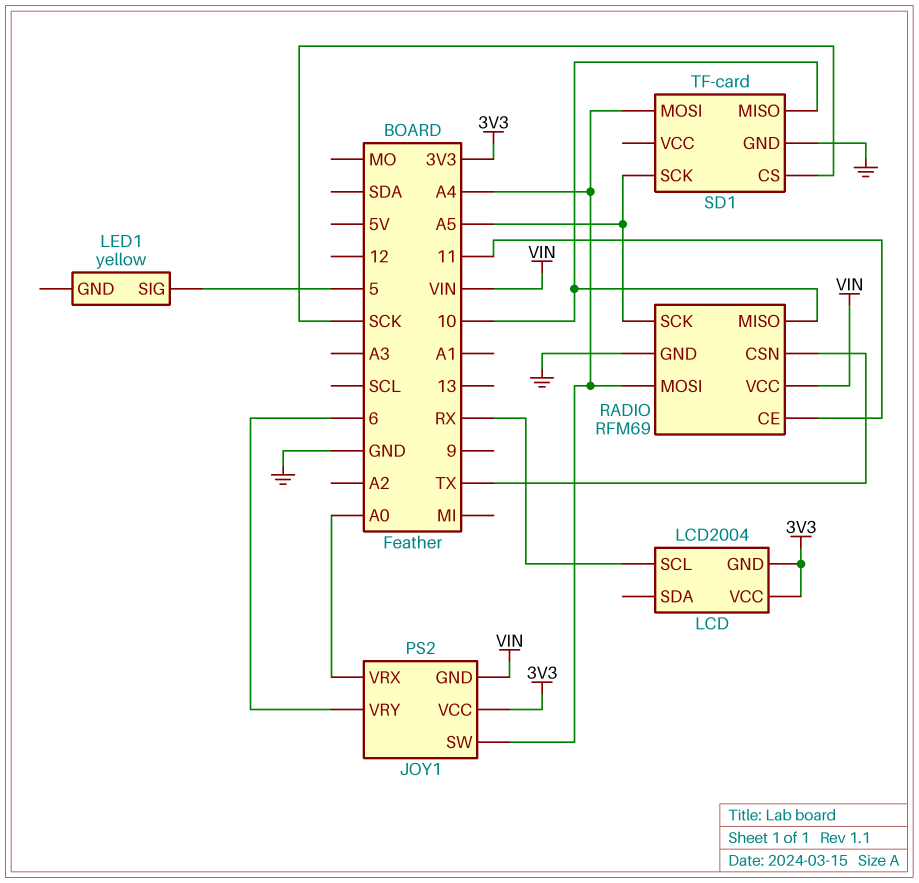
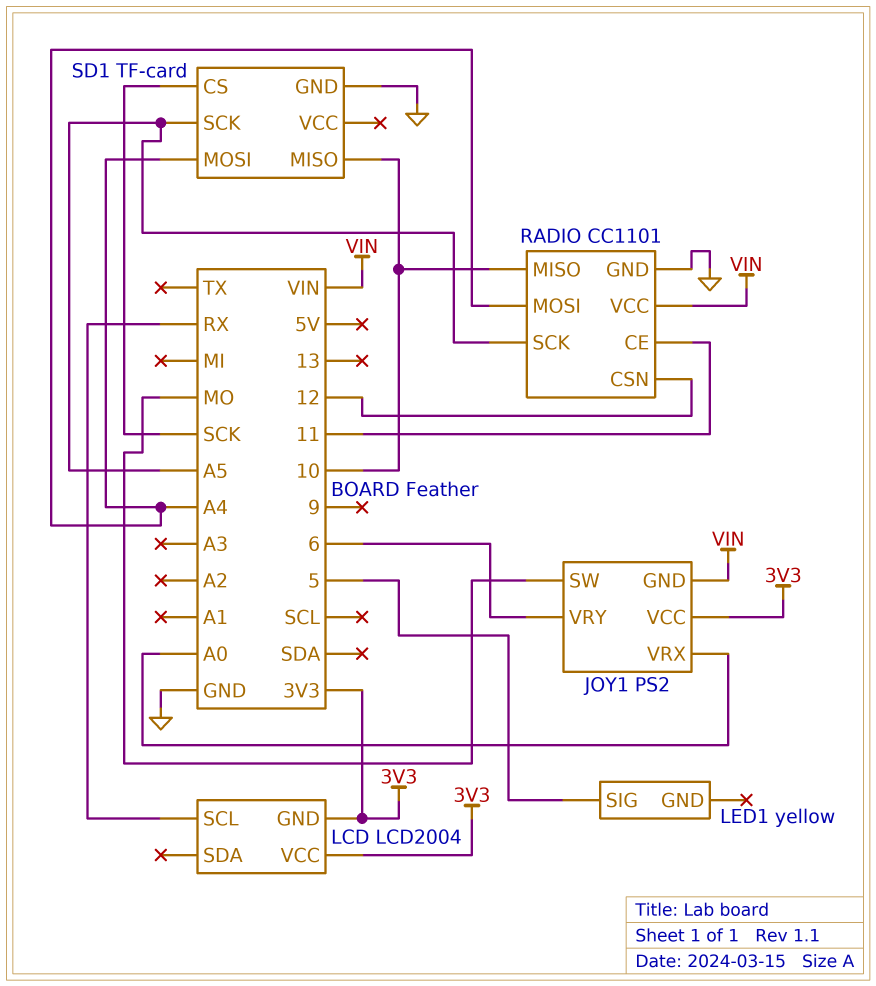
JOY1 pin SW: A4 -> MO
RADIO: RFM69 -> CC1101
RADIO pin CSN: TX -> 12

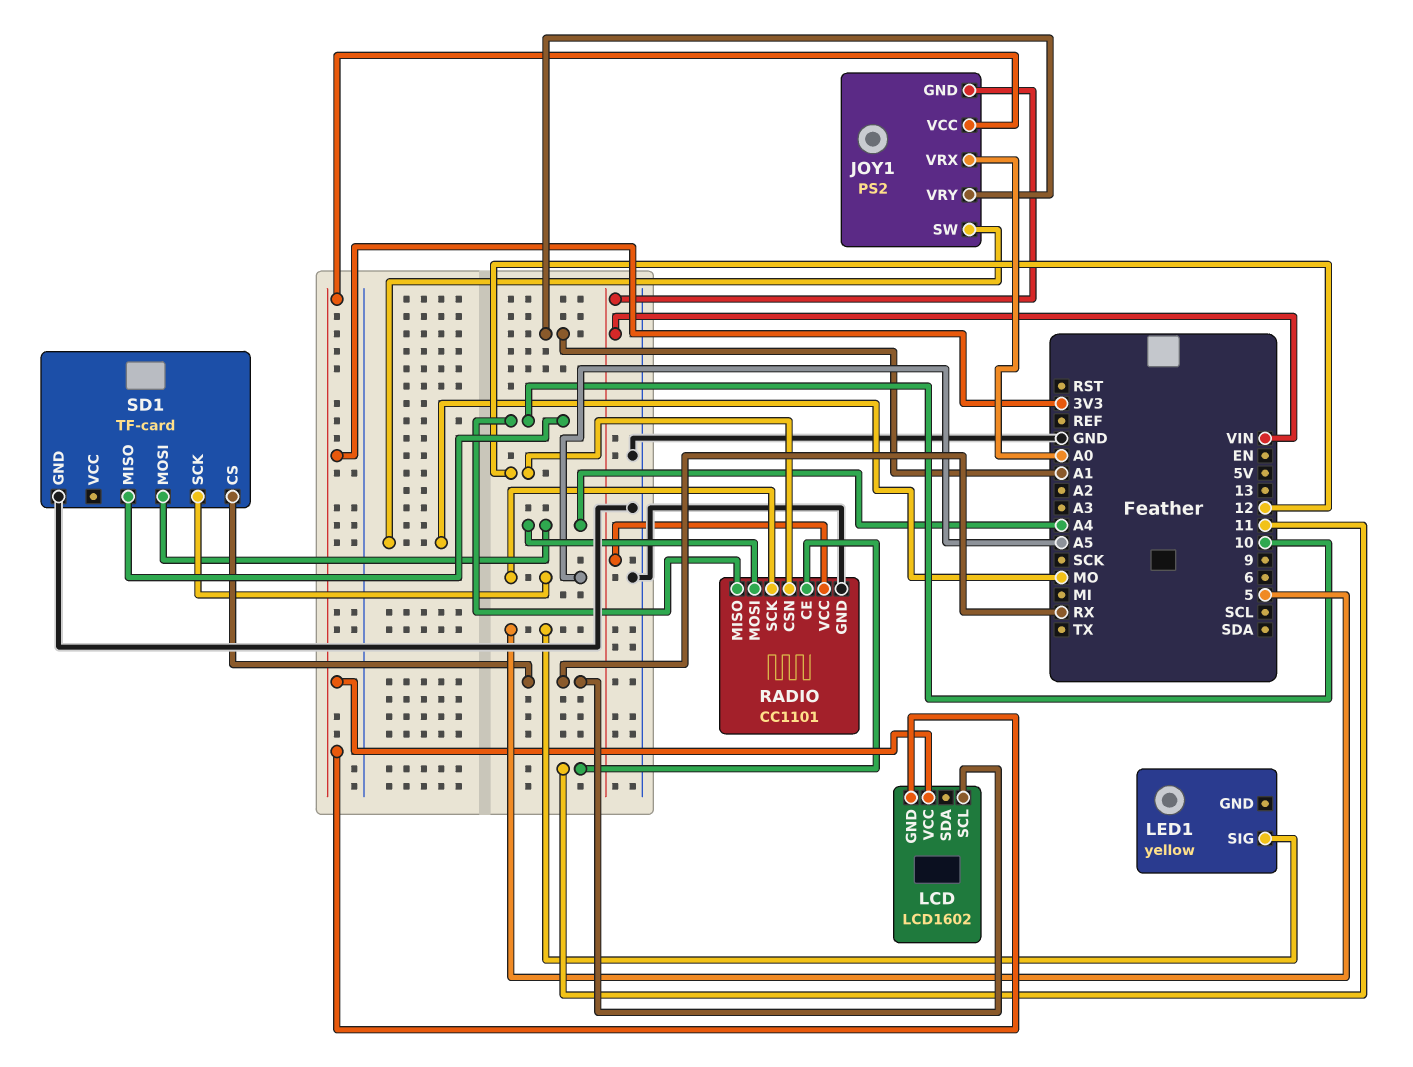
JOY1 pin VRY: 6 -> A1
LCD: LCD2004 -> LCD1602
SD1 pin CS: SCK -> RX

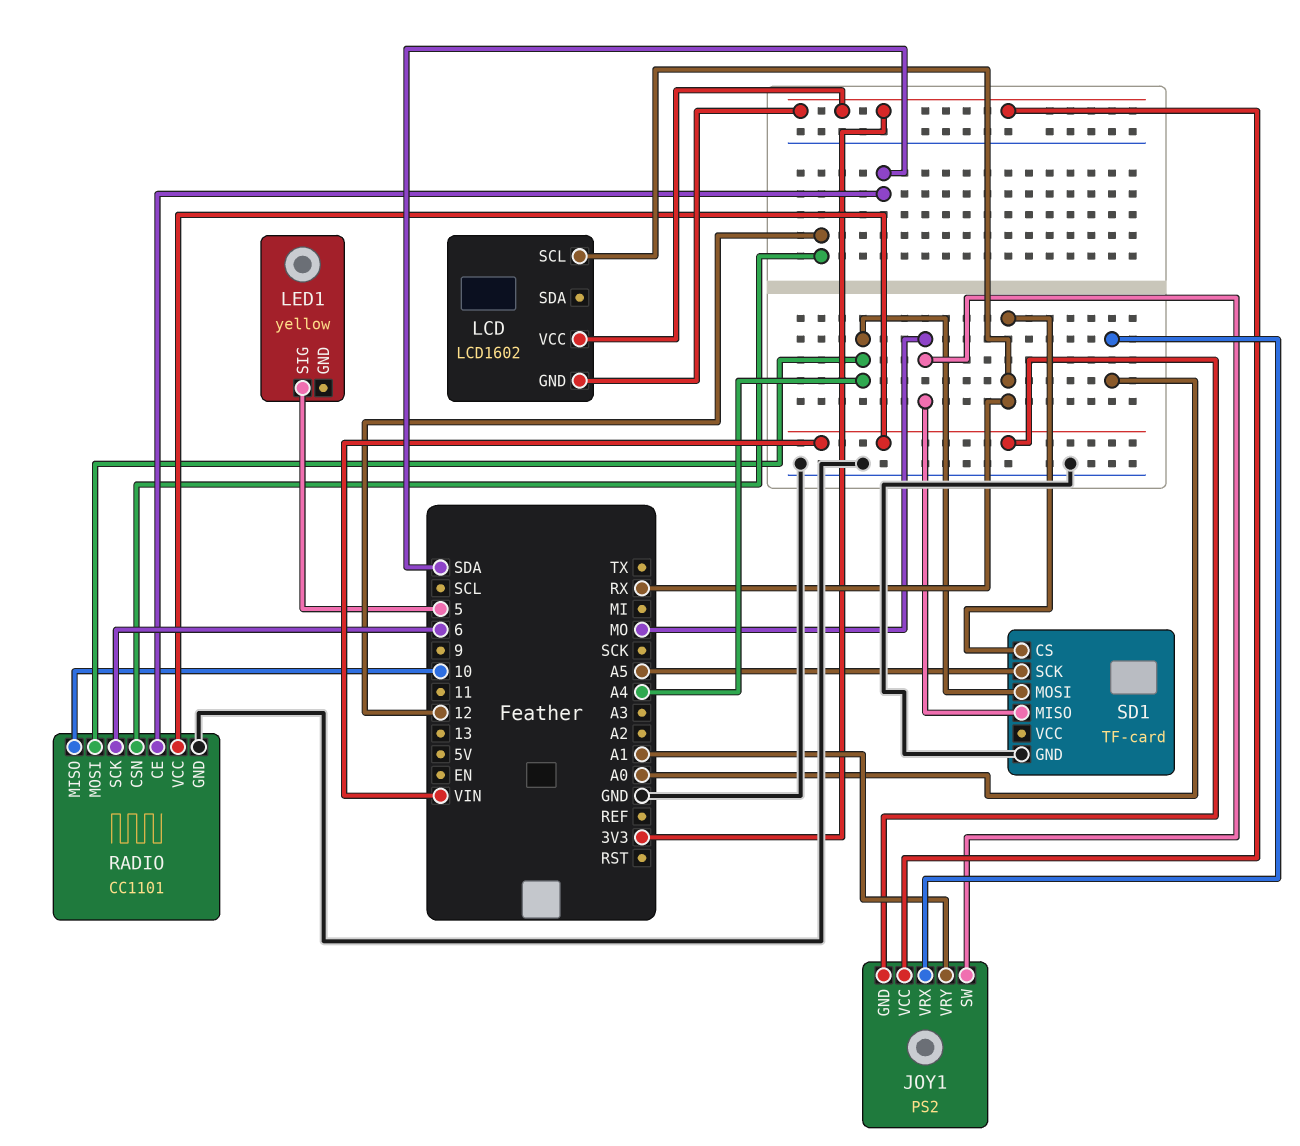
RADIO pin CE: 11 -> SDA
RADIO pin SCK: A5 -> 6
SD1 pin MISO: 10 -> MO

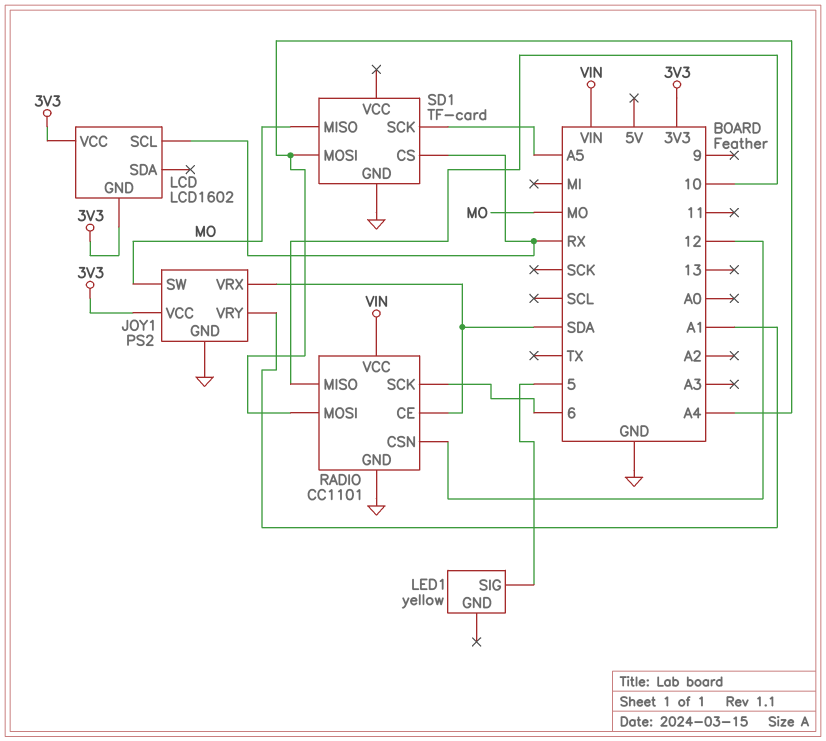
JOY1 pin GND: VIN -> GND
JOY1 pin VRX: A0 -> SDA

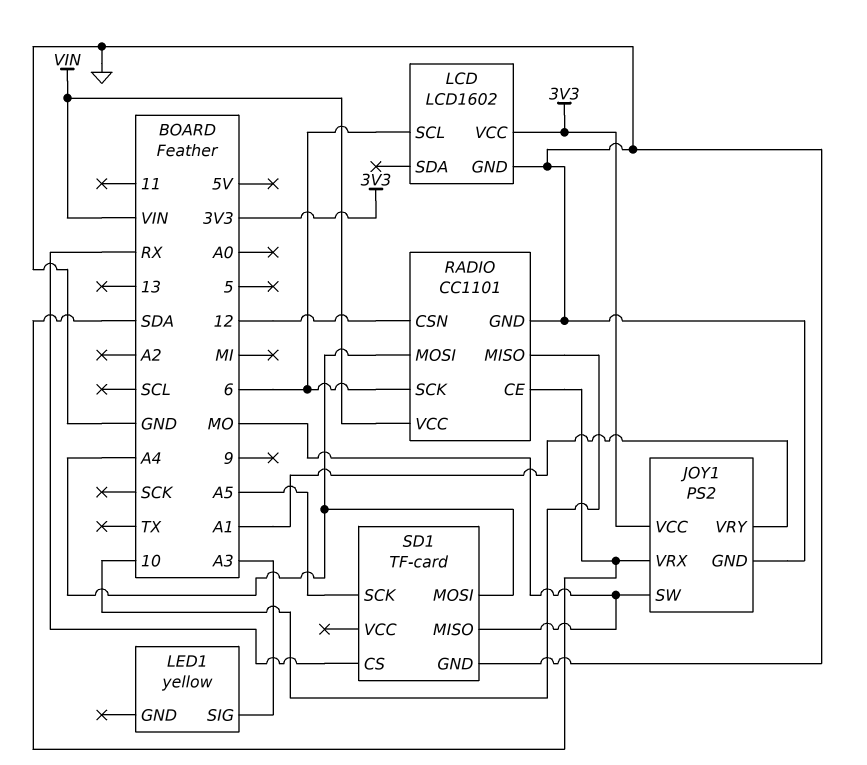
LCD pin GND: 3V3 -> GND
LCD pin SCL: RX -> 6
LED1 pin SIG: 5 -> A3

